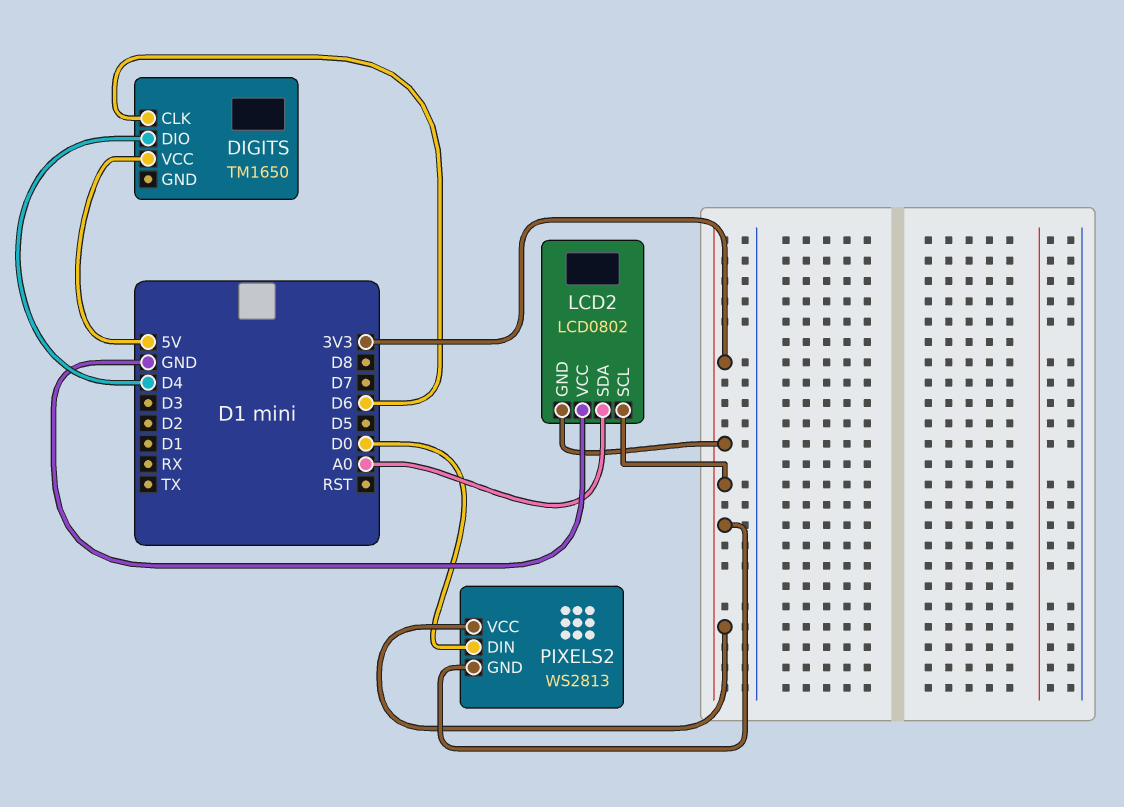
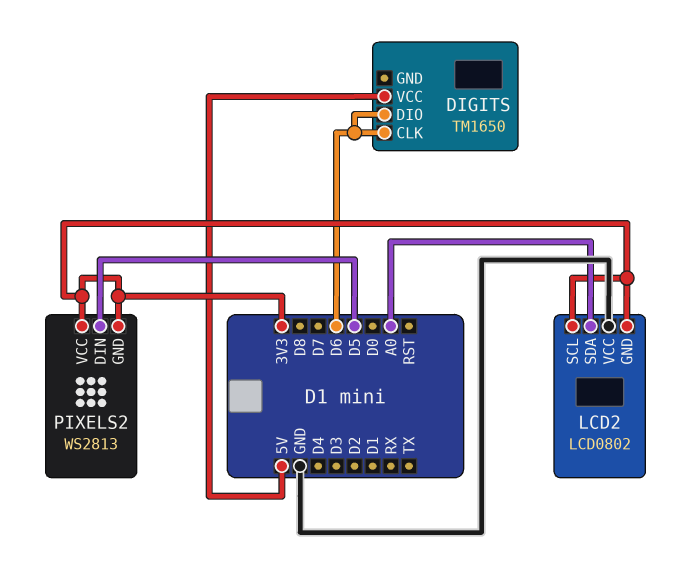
DIGITS pin DIO: D4 -> D6
PIXELS2 pin DIN: D0 -> D5

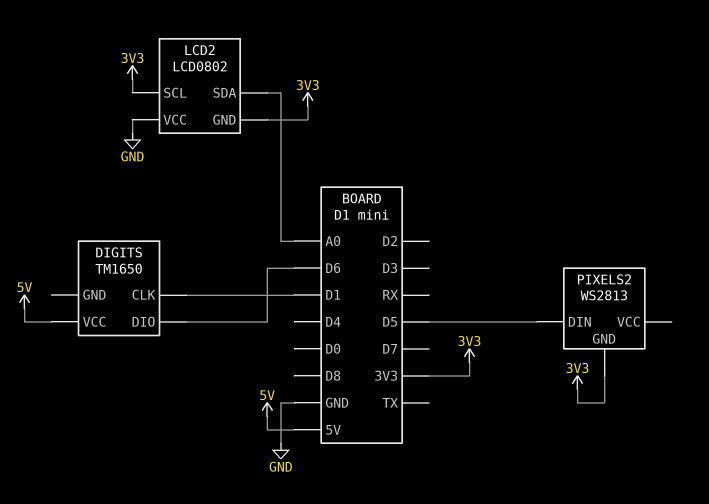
DIGITS pin CLK: D6 -> D1
PIXELS2 pin VCC: 3V3 -> none

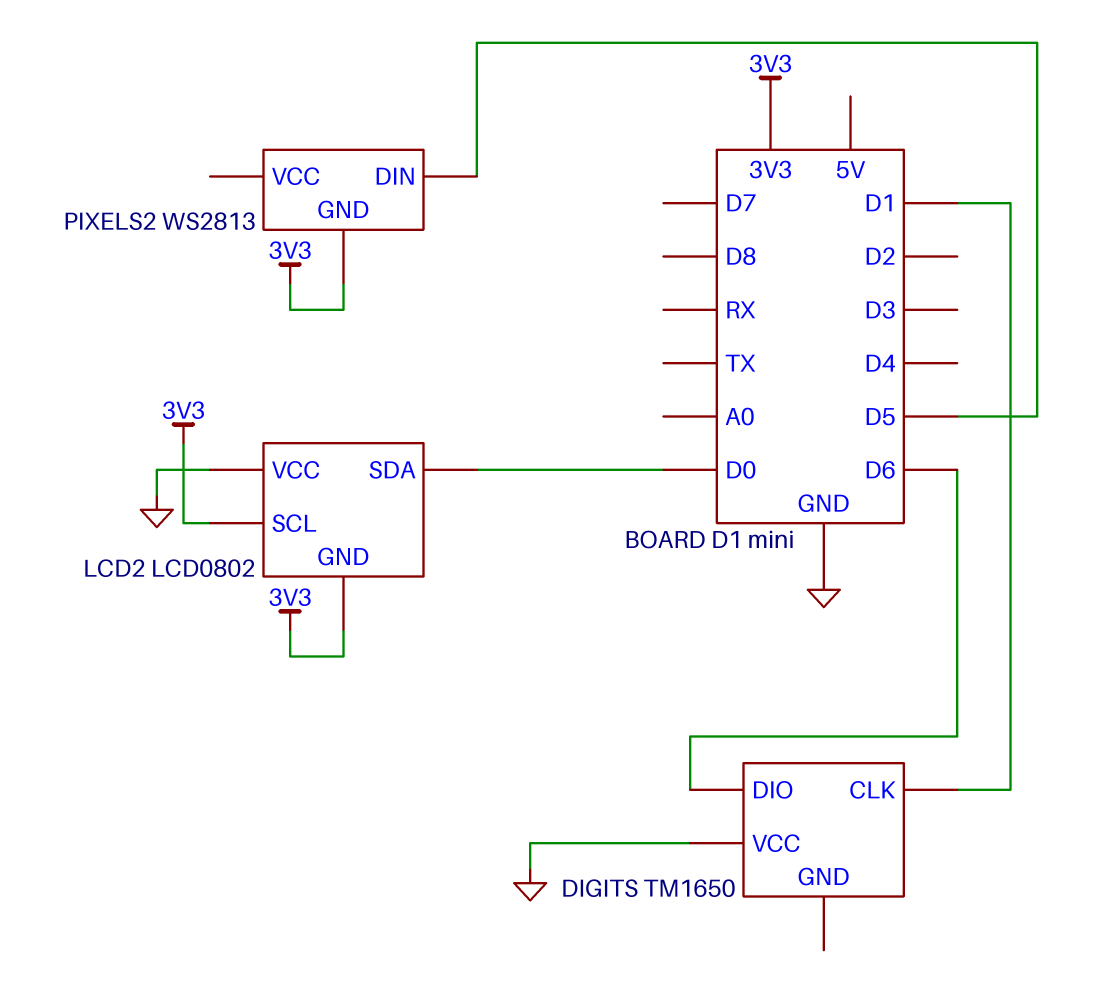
DIGITS pin VCC: 5V -> GND
LCD2 pin SDA: A0 -> D0

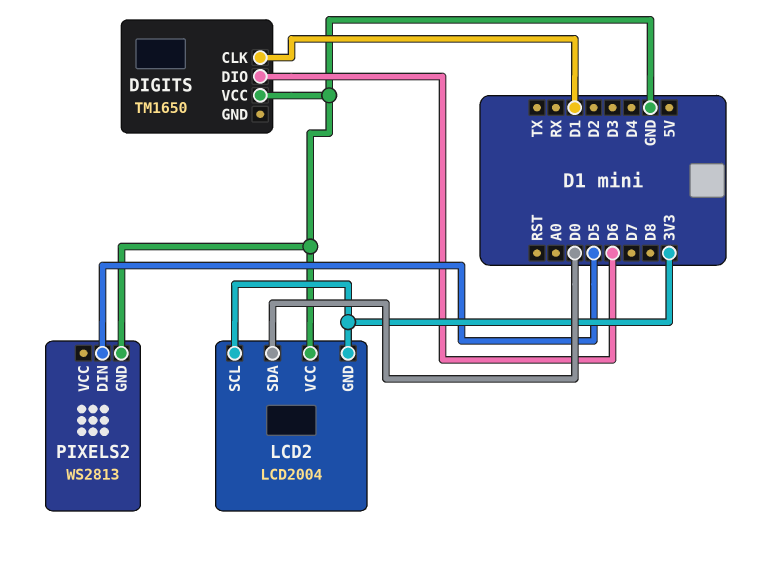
LCD2: LCD0802 -> LCD2004
PIXELS2 pin GND: 3V3 -> GND

